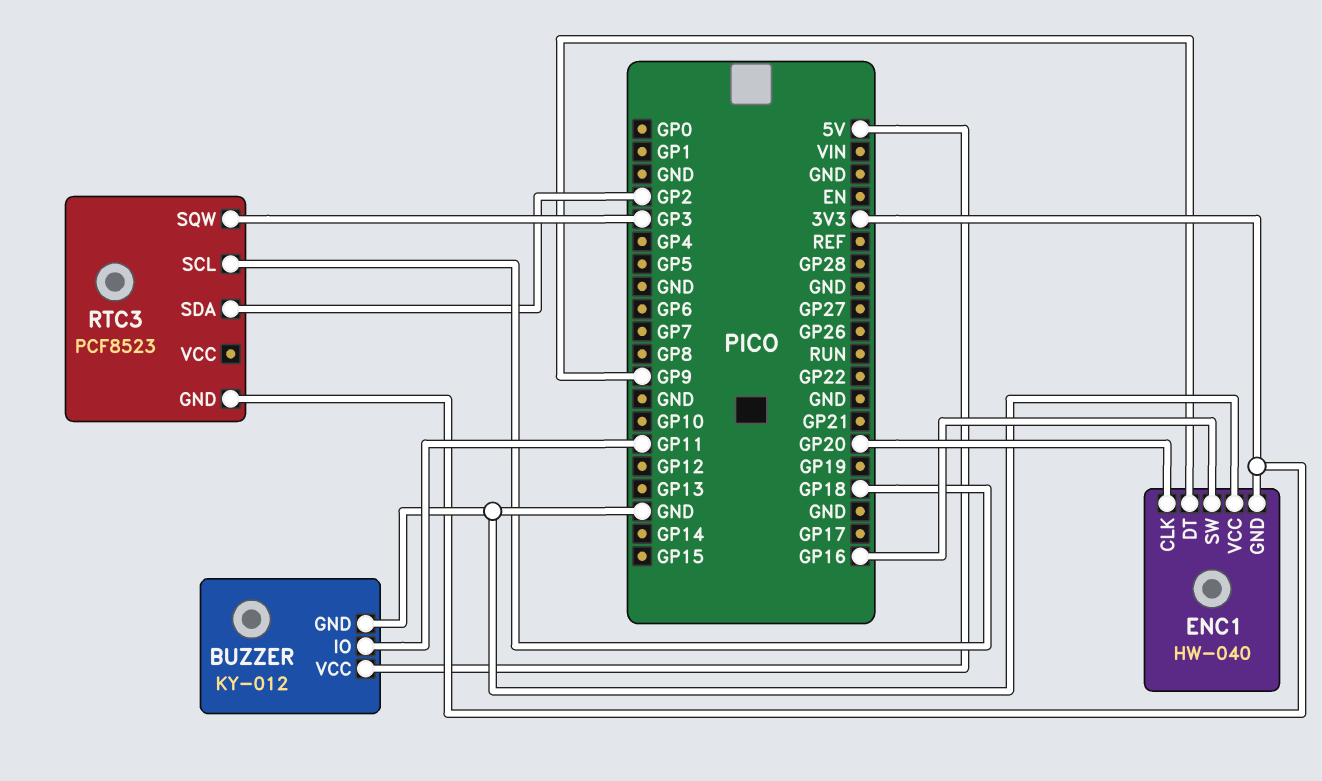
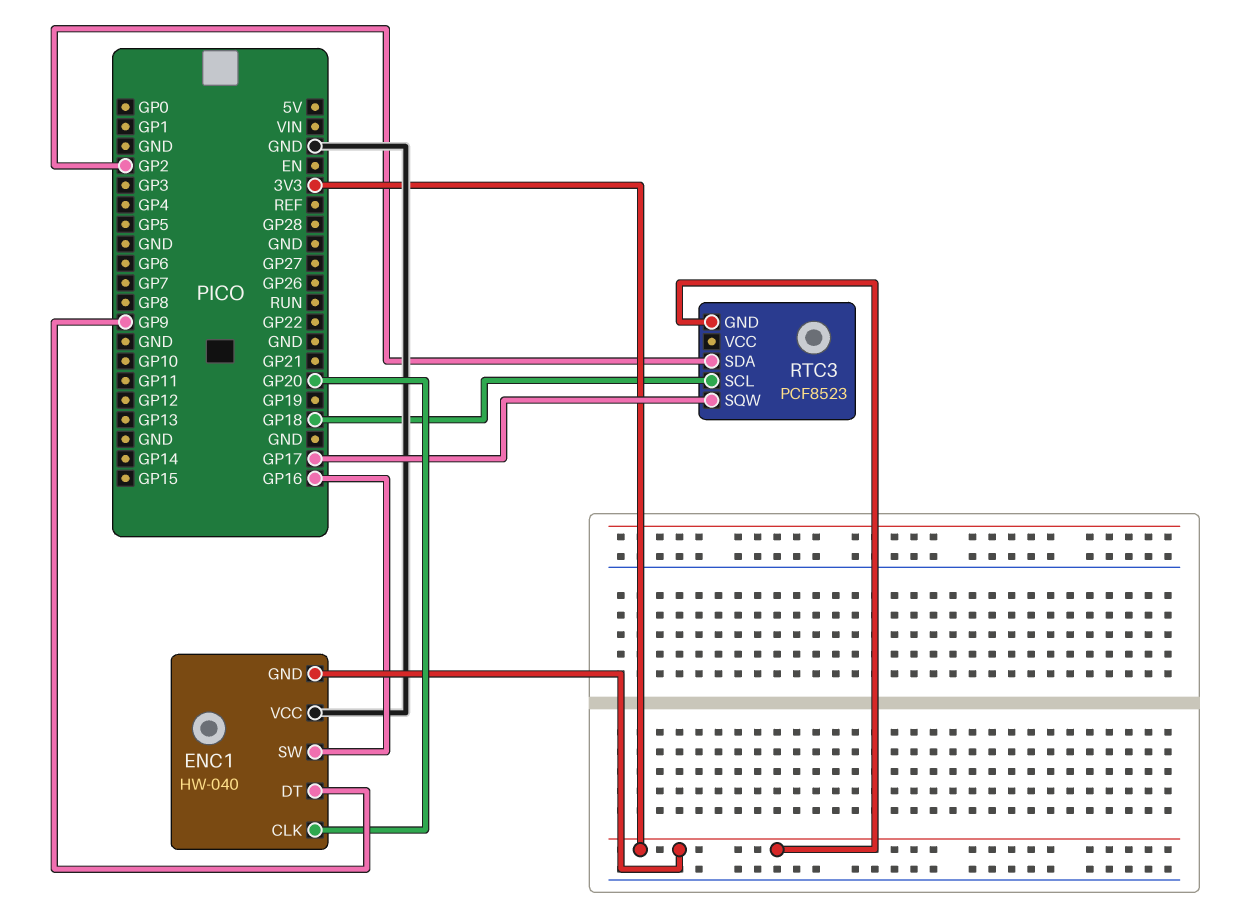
BUZZER: KY-012 -> none
BUZZER pin GND: GND -> none
BUZZER pin IO: GP11 -> none
BUZZER pin VCC: 5V -> none
RTC3 pin SQW: GP3 -> GP17

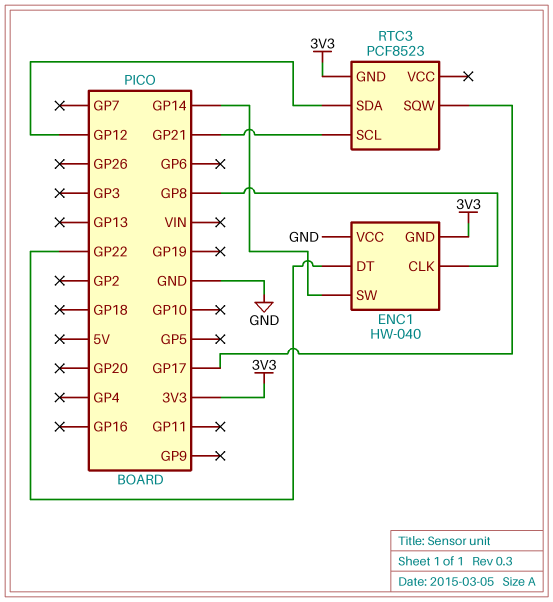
ENC1 pin CLK: GP20 -> GP8
ENC1 pin DT: GP9 -> GP22
ENC1 pin SW: GP16 -> GP14
RTC3 pin SCL: GP18 -> GP21
RTC3 pin SDA: GP2 -> GP12

